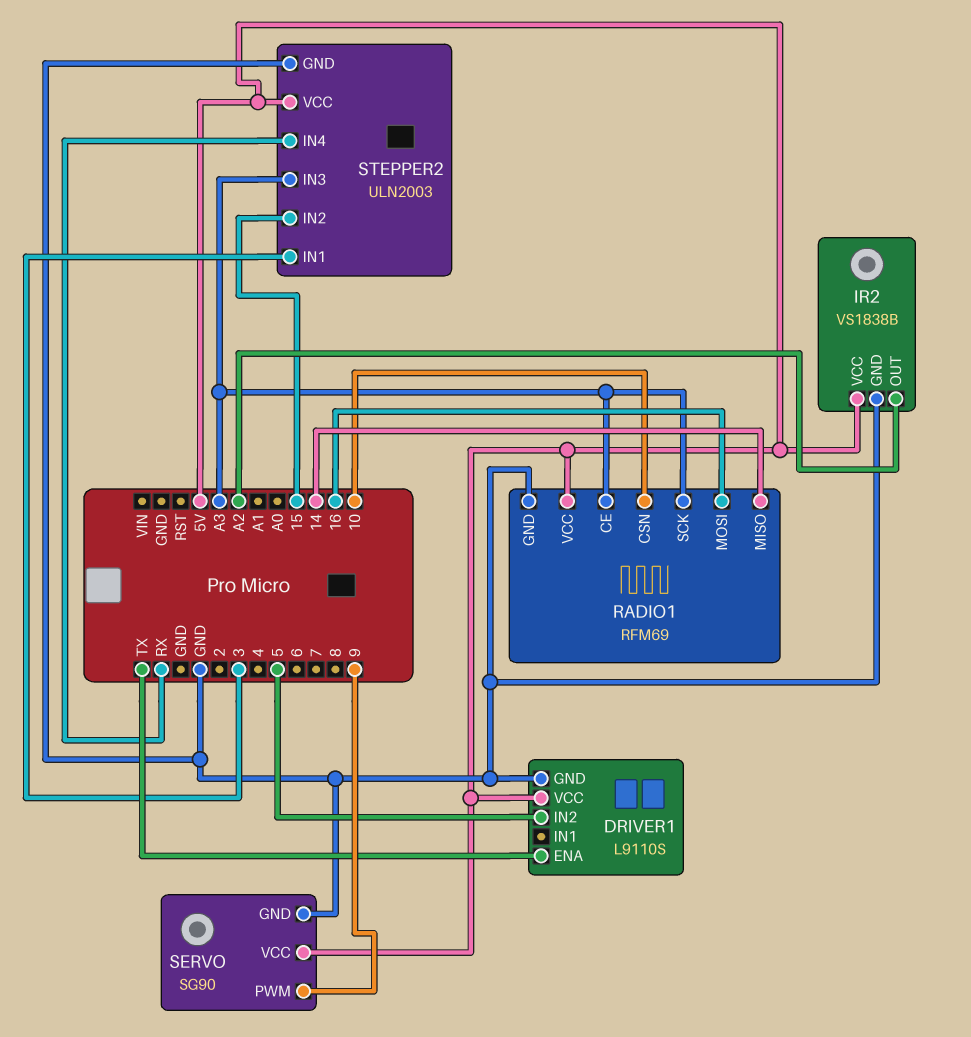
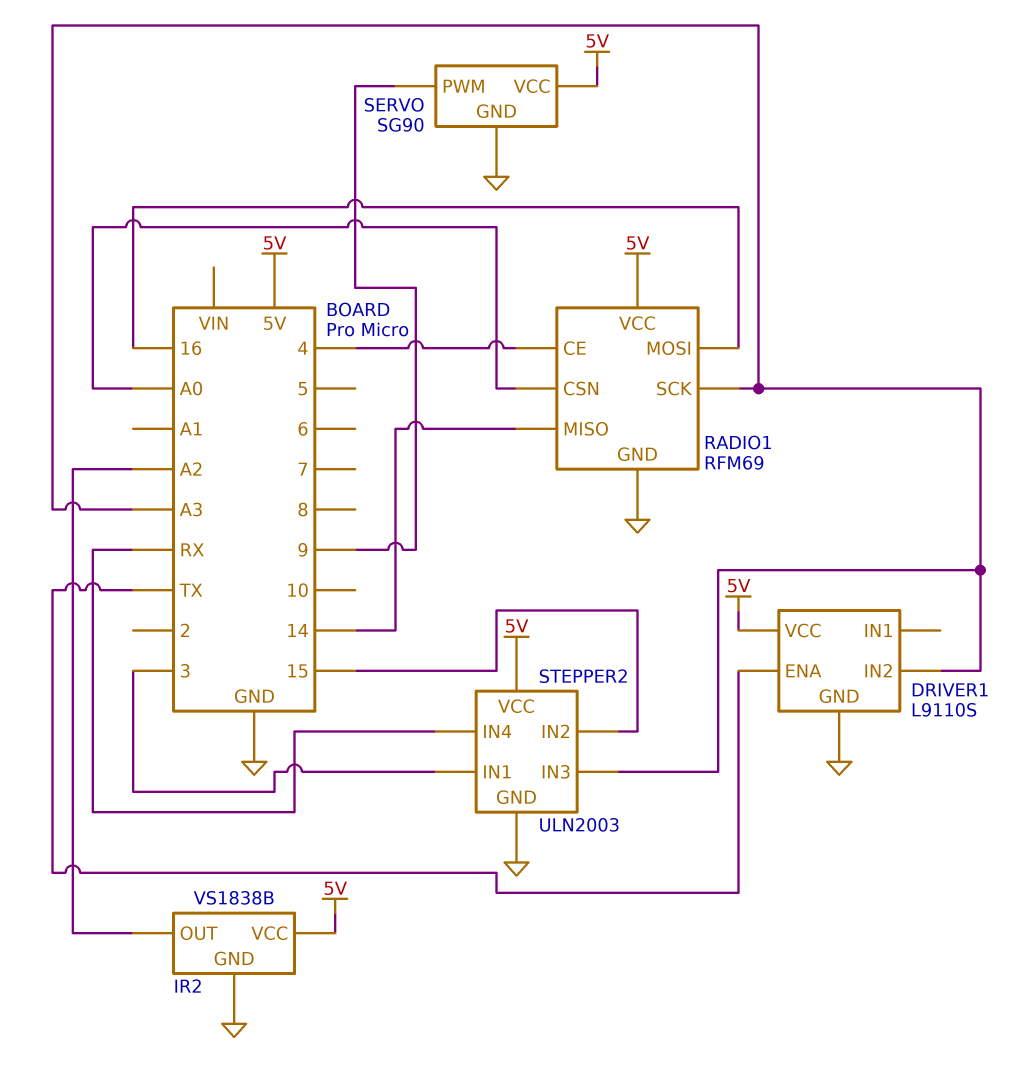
DRIVER1 pin IN2: 5 -> A3
RADIO1 pin CE: A3 -> 4
RADIO1 pin CSN: 10 -> A0

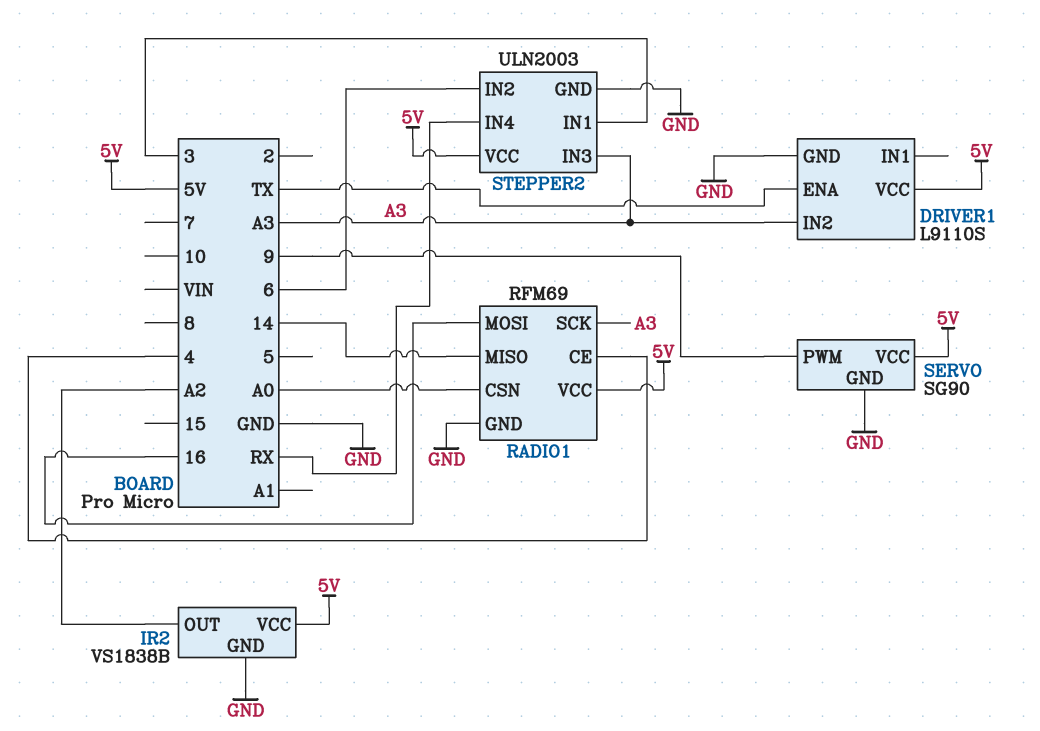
STEPPER2 pin IN2: 15 -> 6

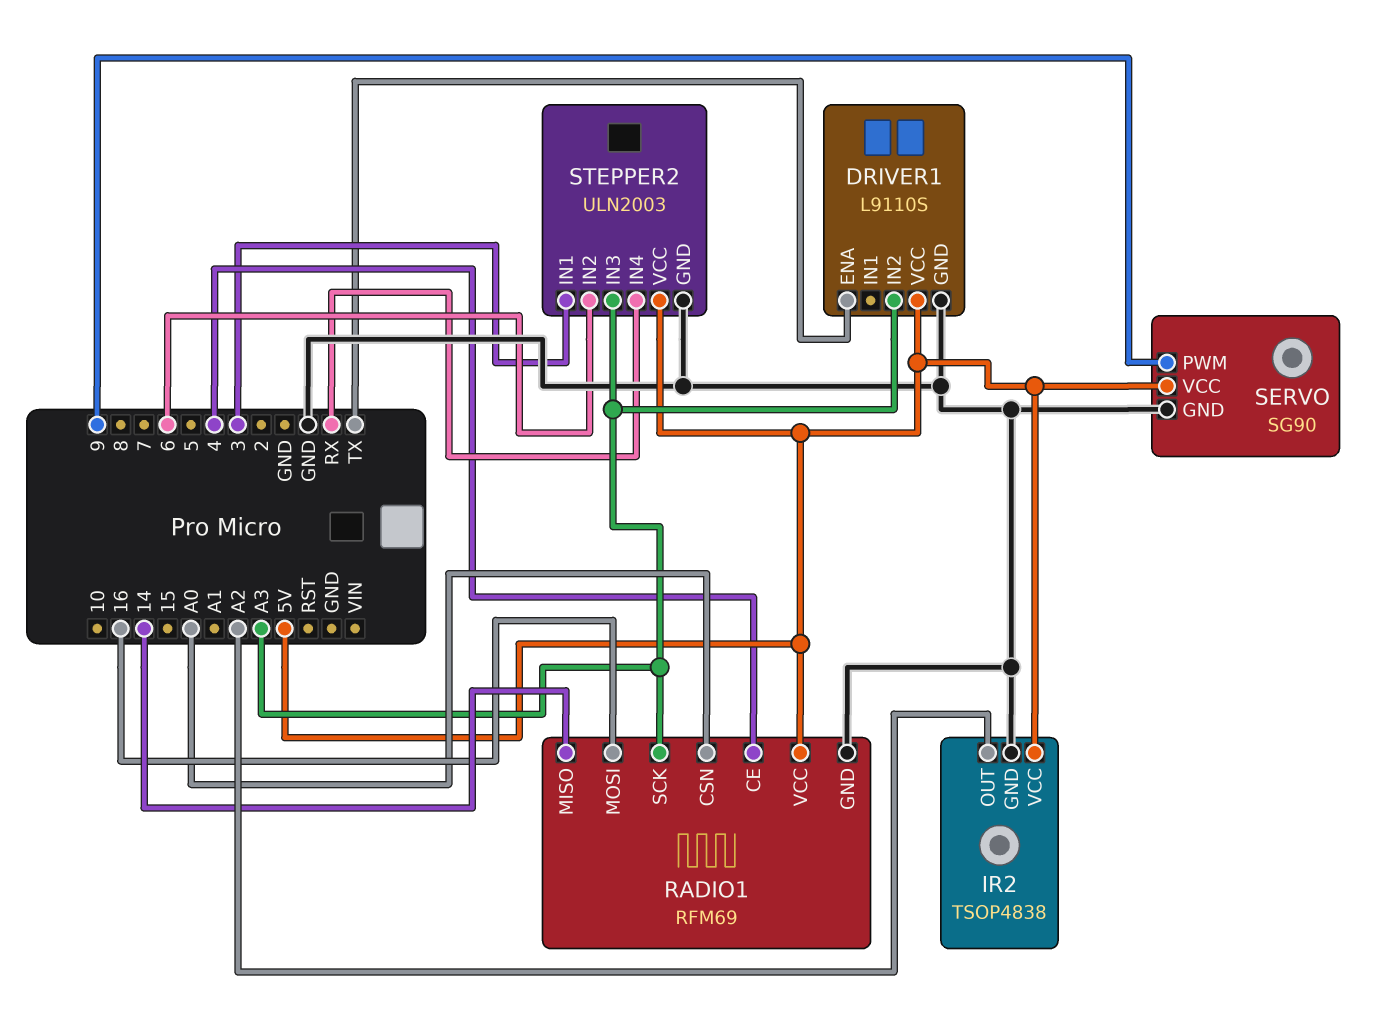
IR2: VS1838B -> TSOP4838

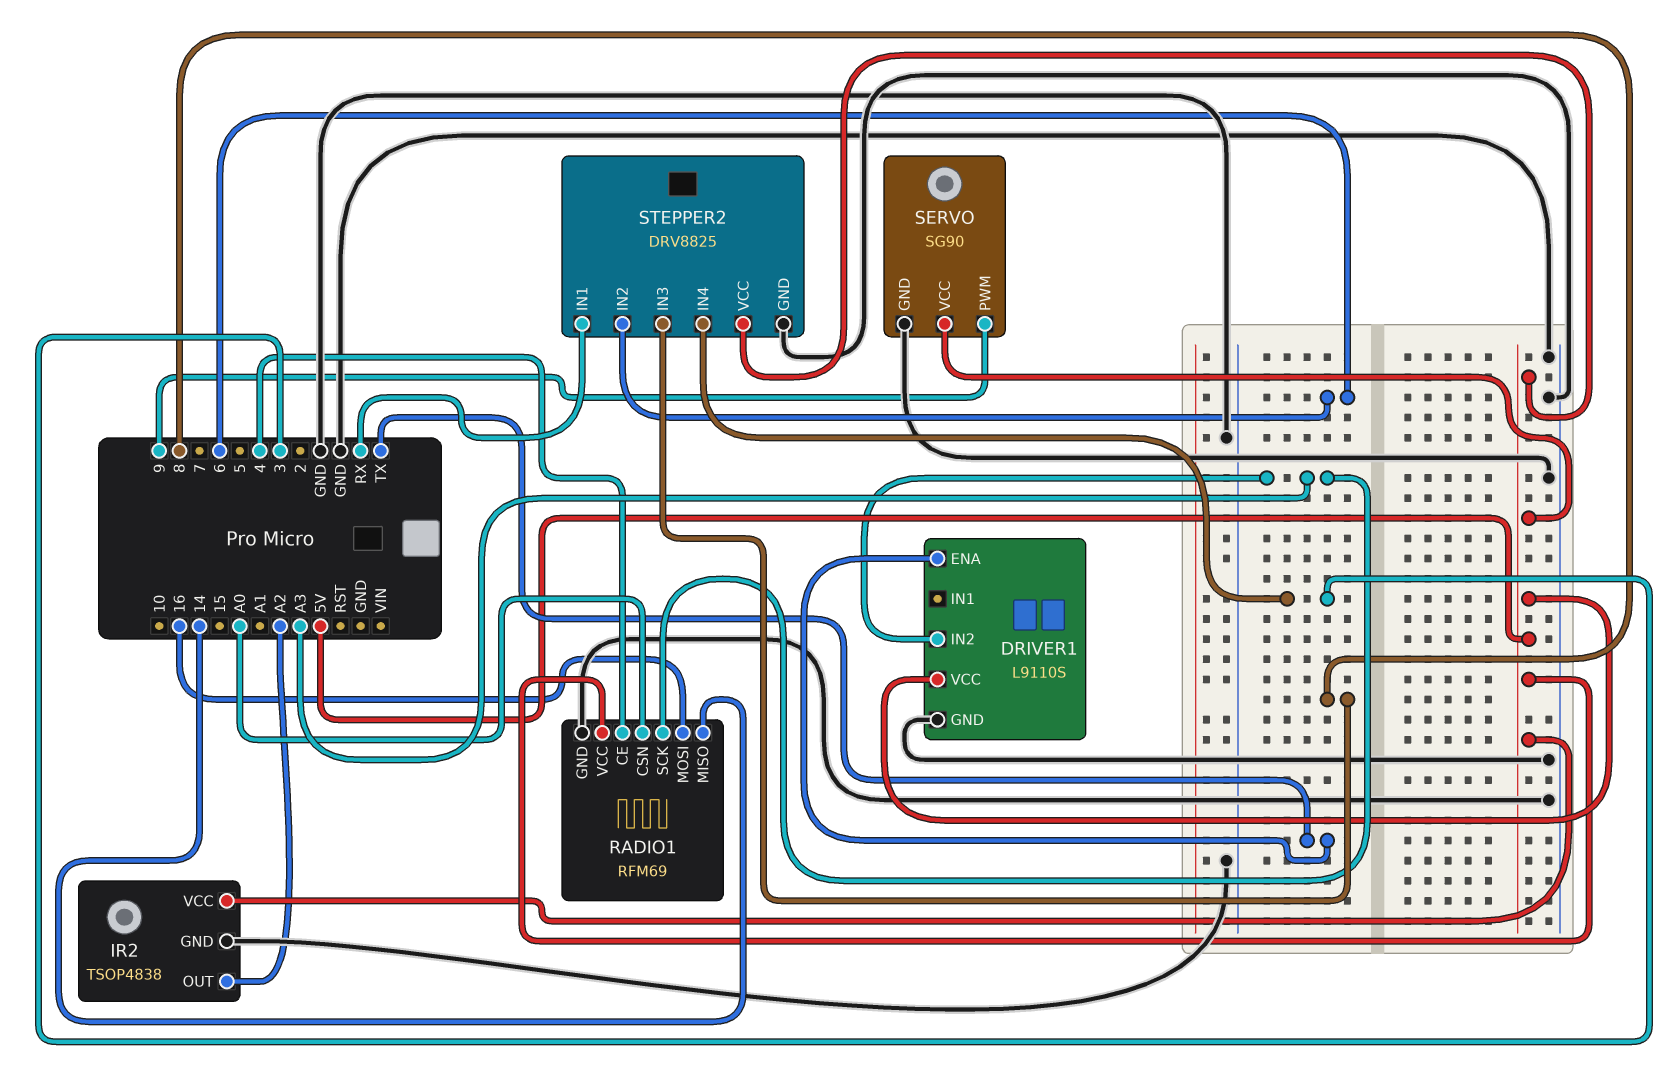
STEPPER2: ULN2003 -> DRV8825
STEPPER2 pin IN1: 3 -> RX
STEPPER2 pin IN3: A3 -> 8
STEPPER2 pin IN4: RX -> 3

